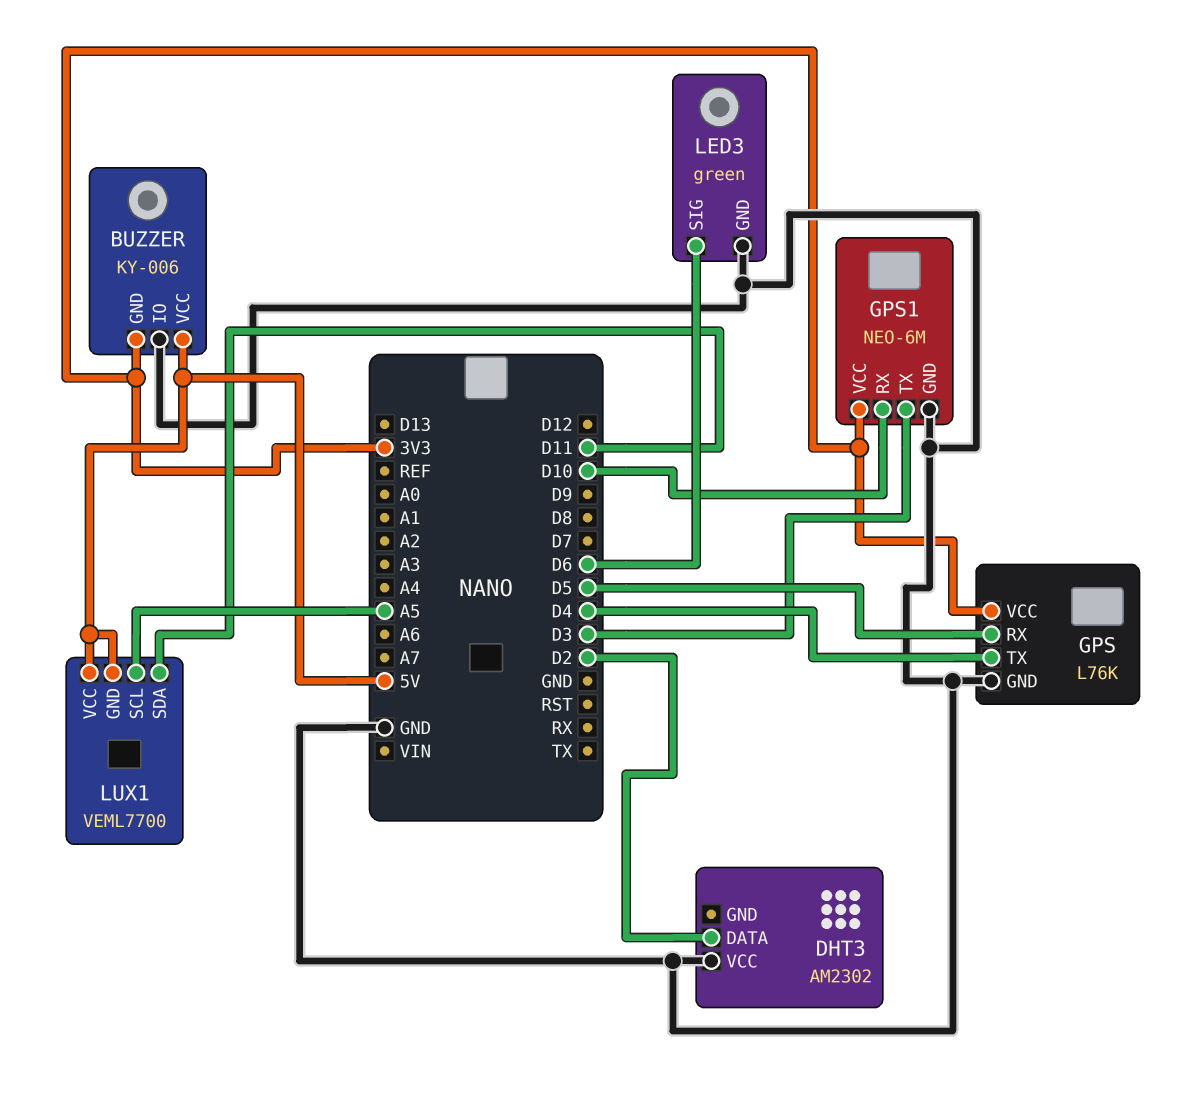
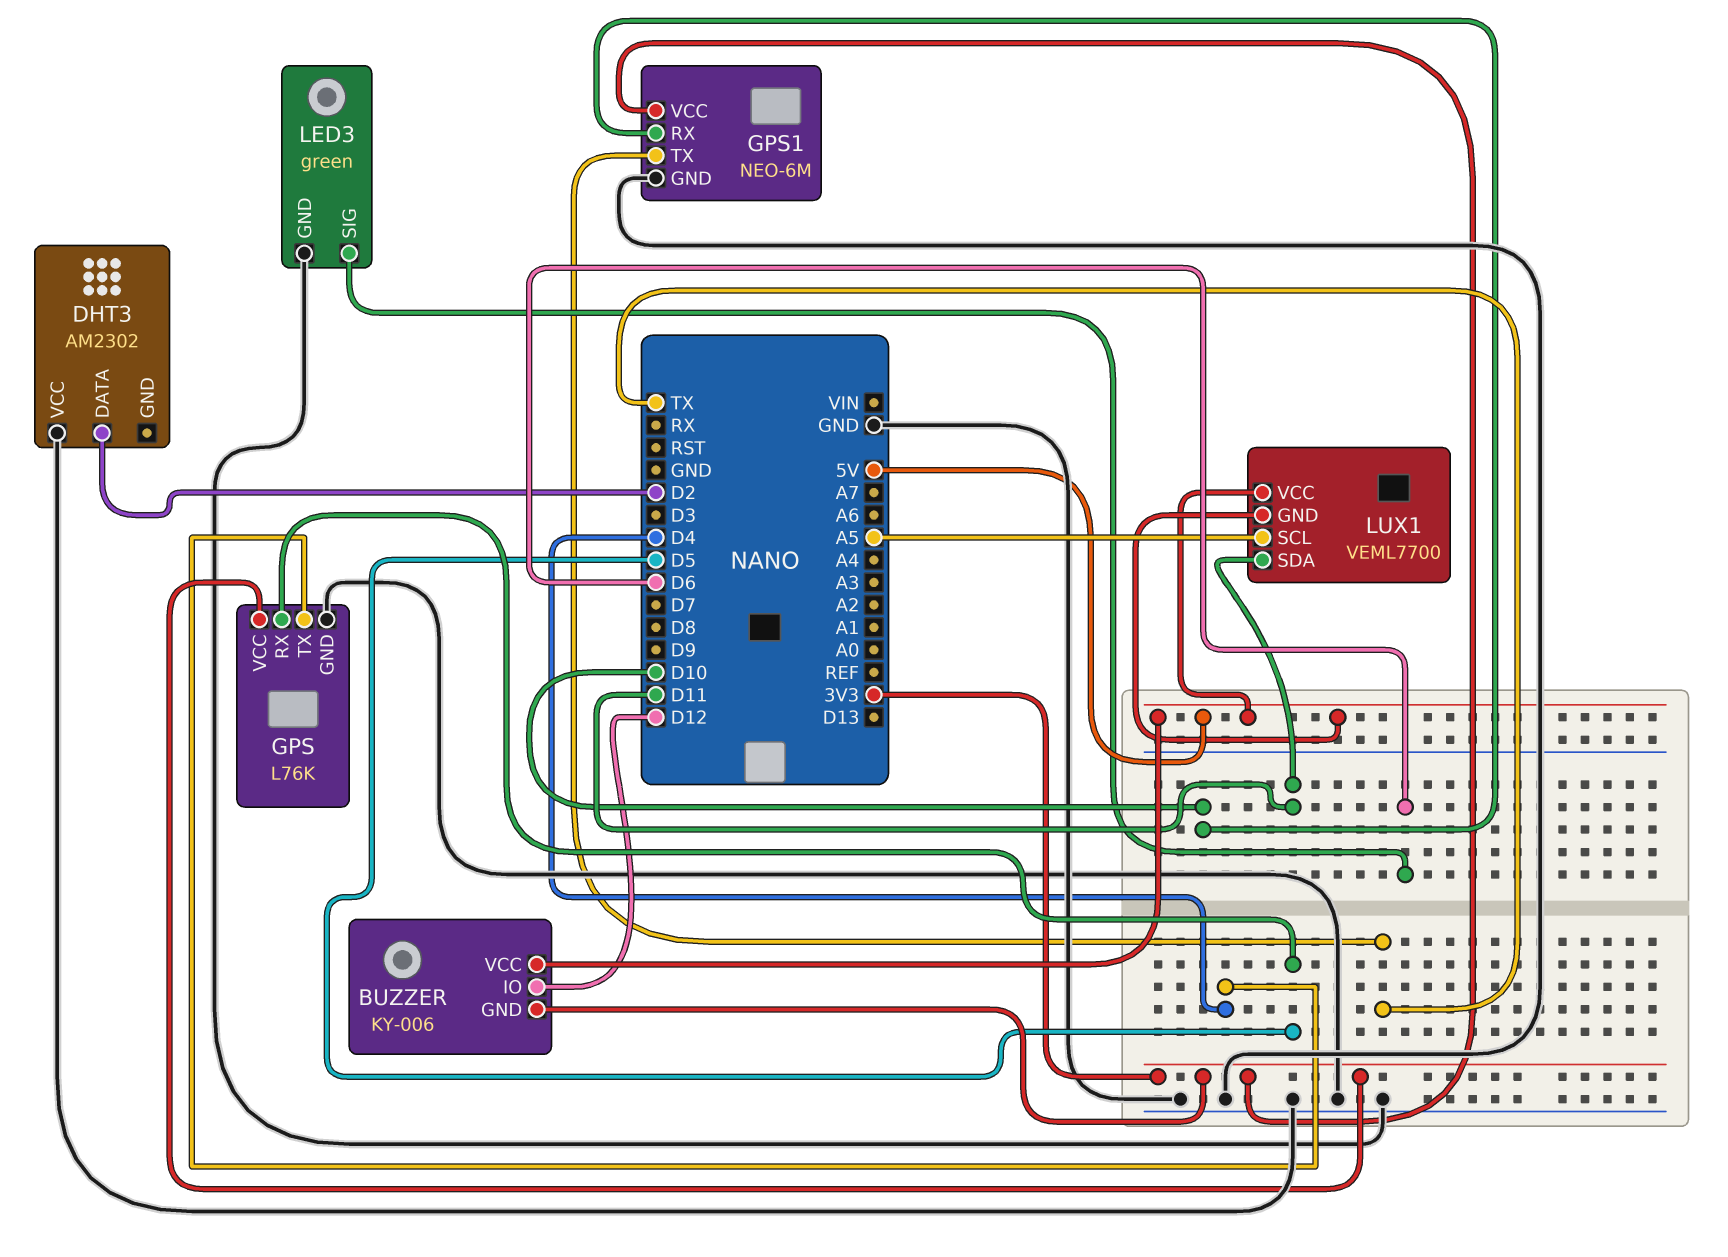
BUZZER pin IO: GND -> D12
GPS1 pin TX: D3 -> TX

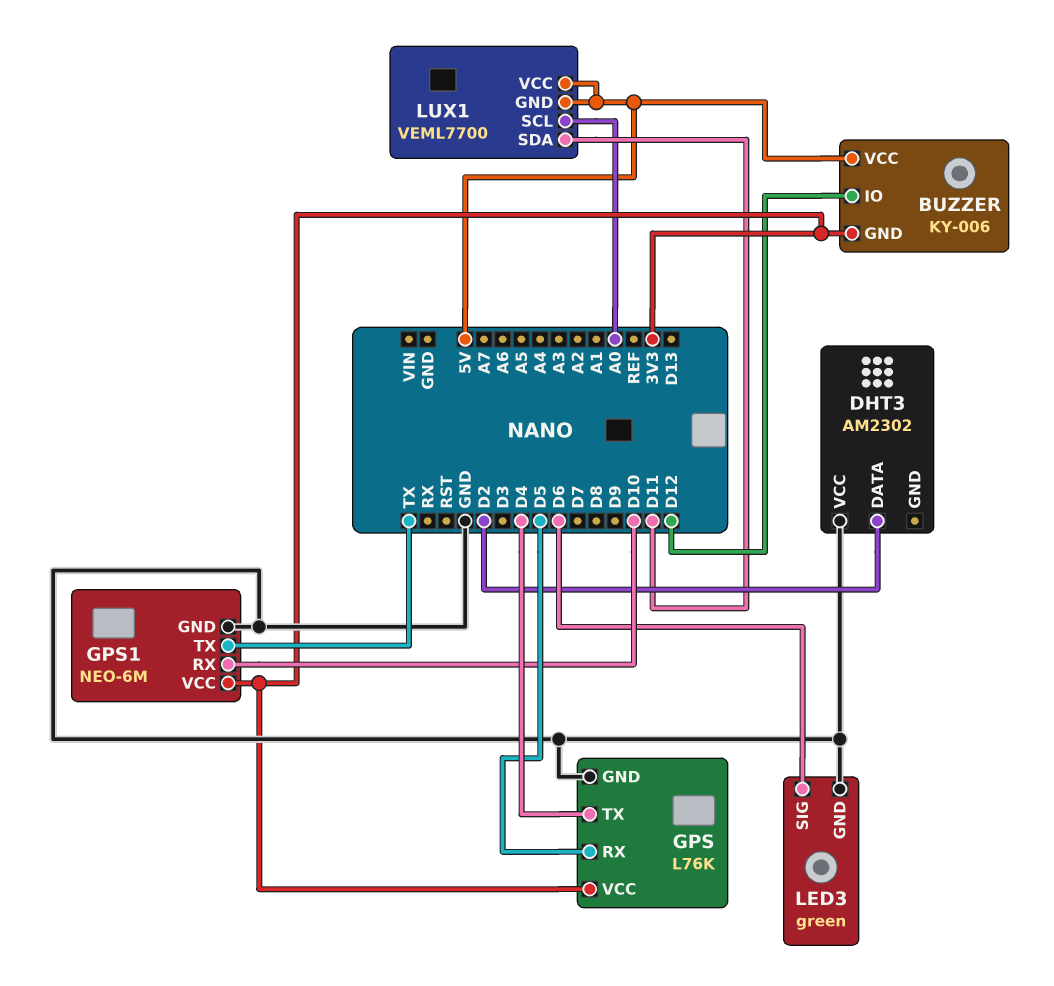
LUX1 pin SCL: A5 -> A0

